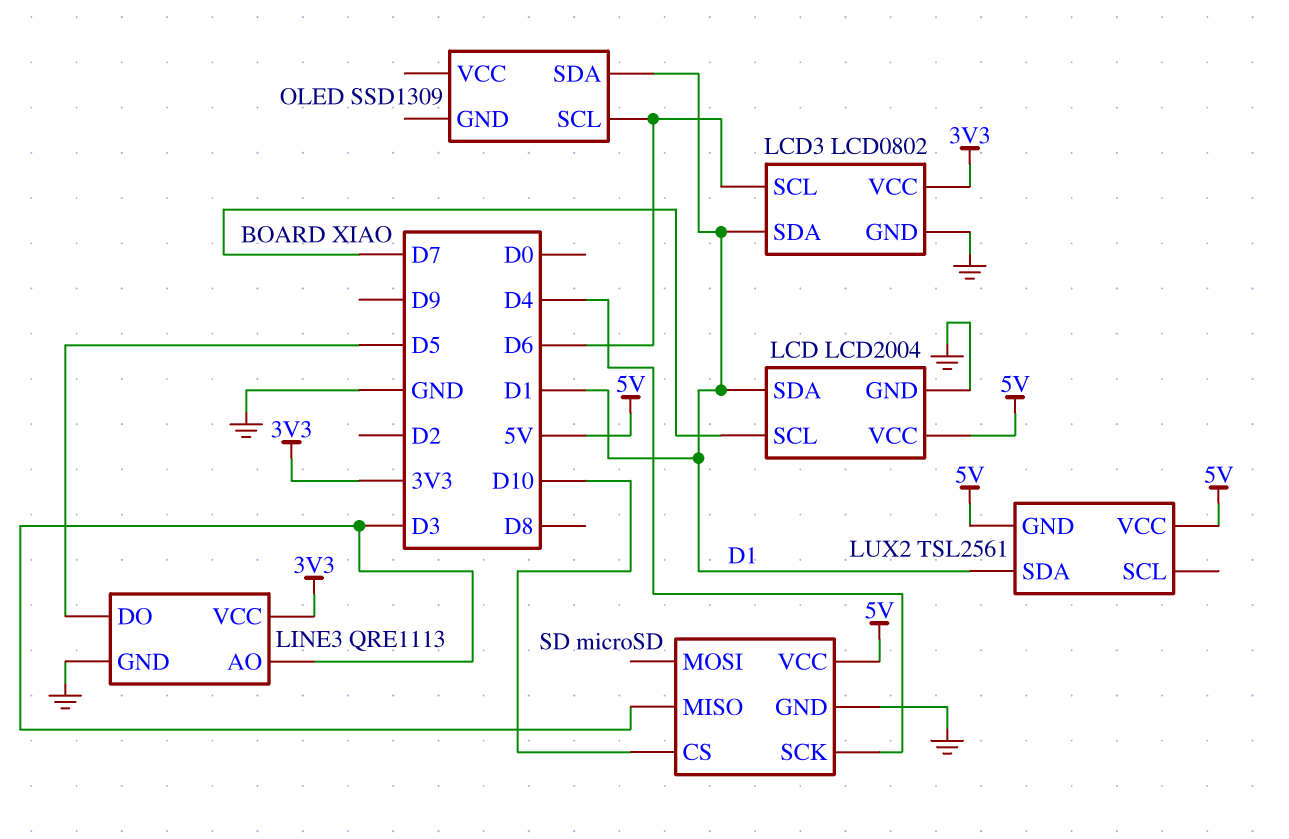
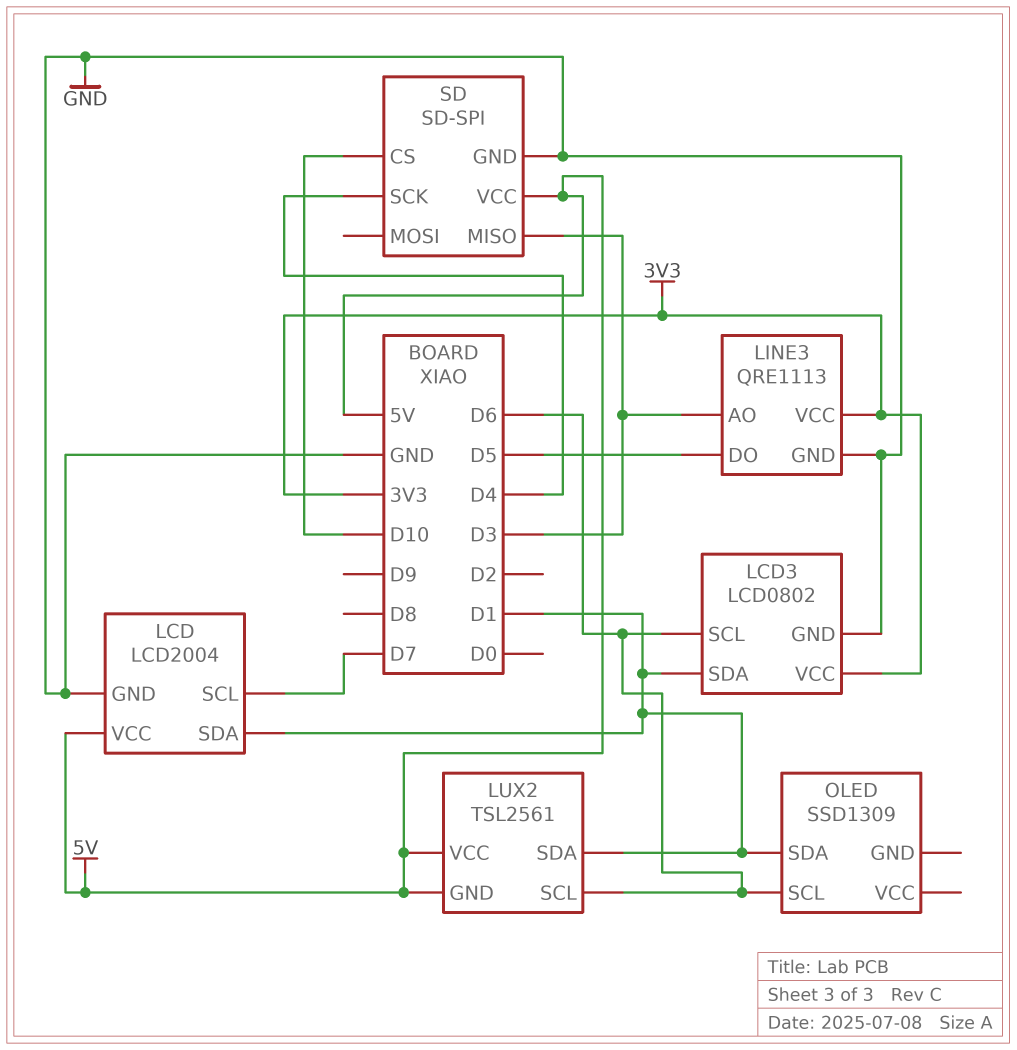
LUX2 pin SCL: none -> D6
SD: microSD -> SD-SPI

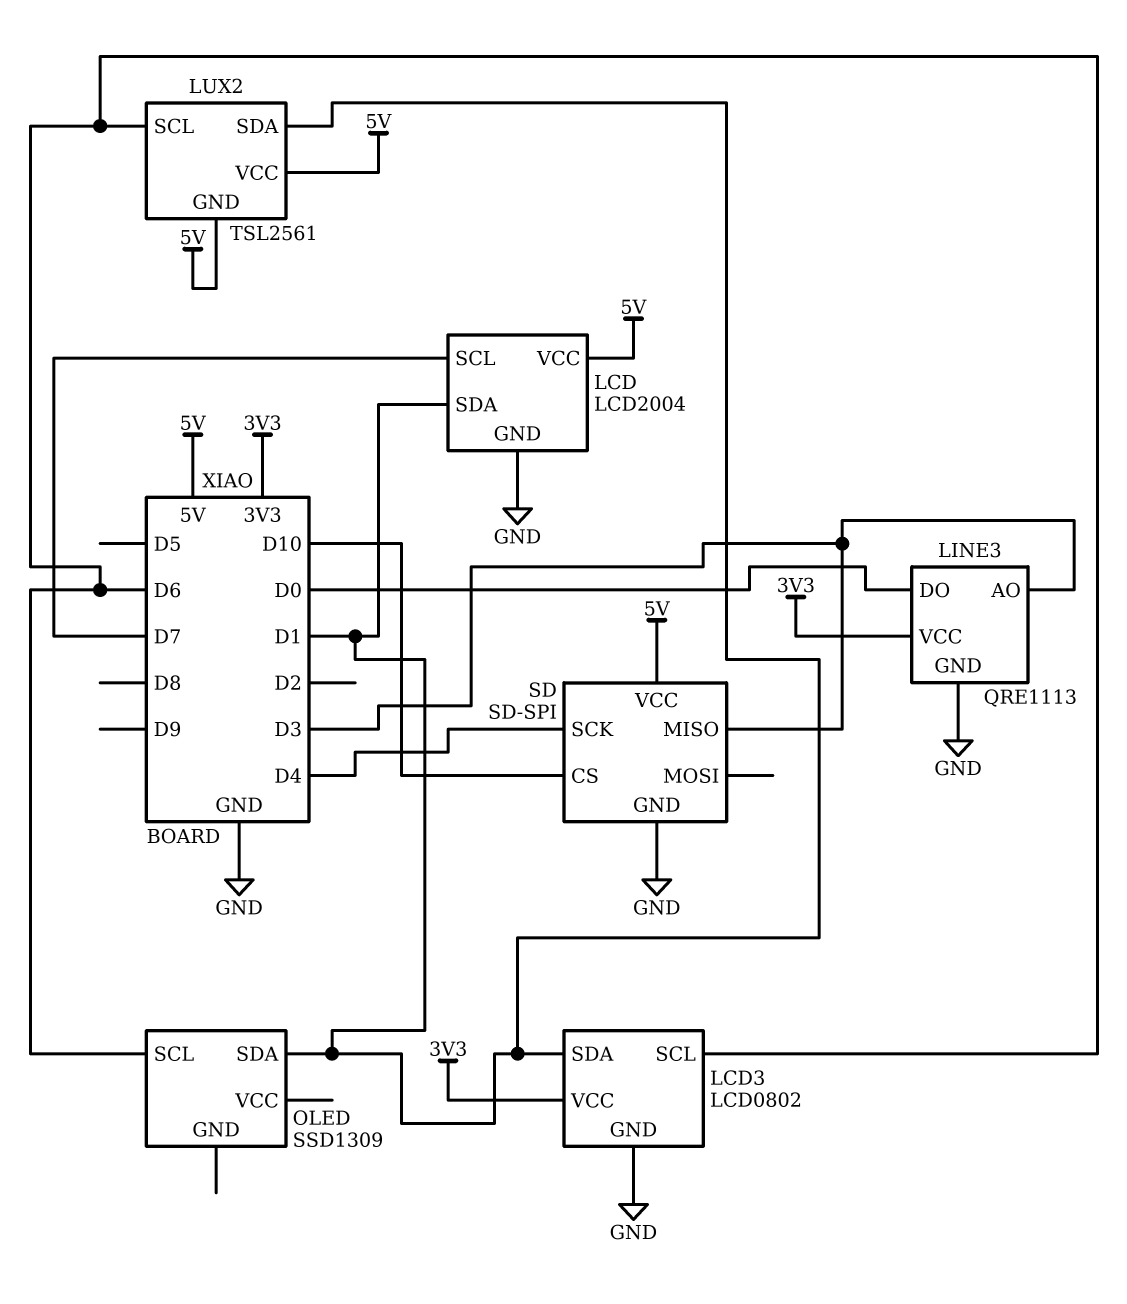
LINE3 pin DO: D5 -> D0

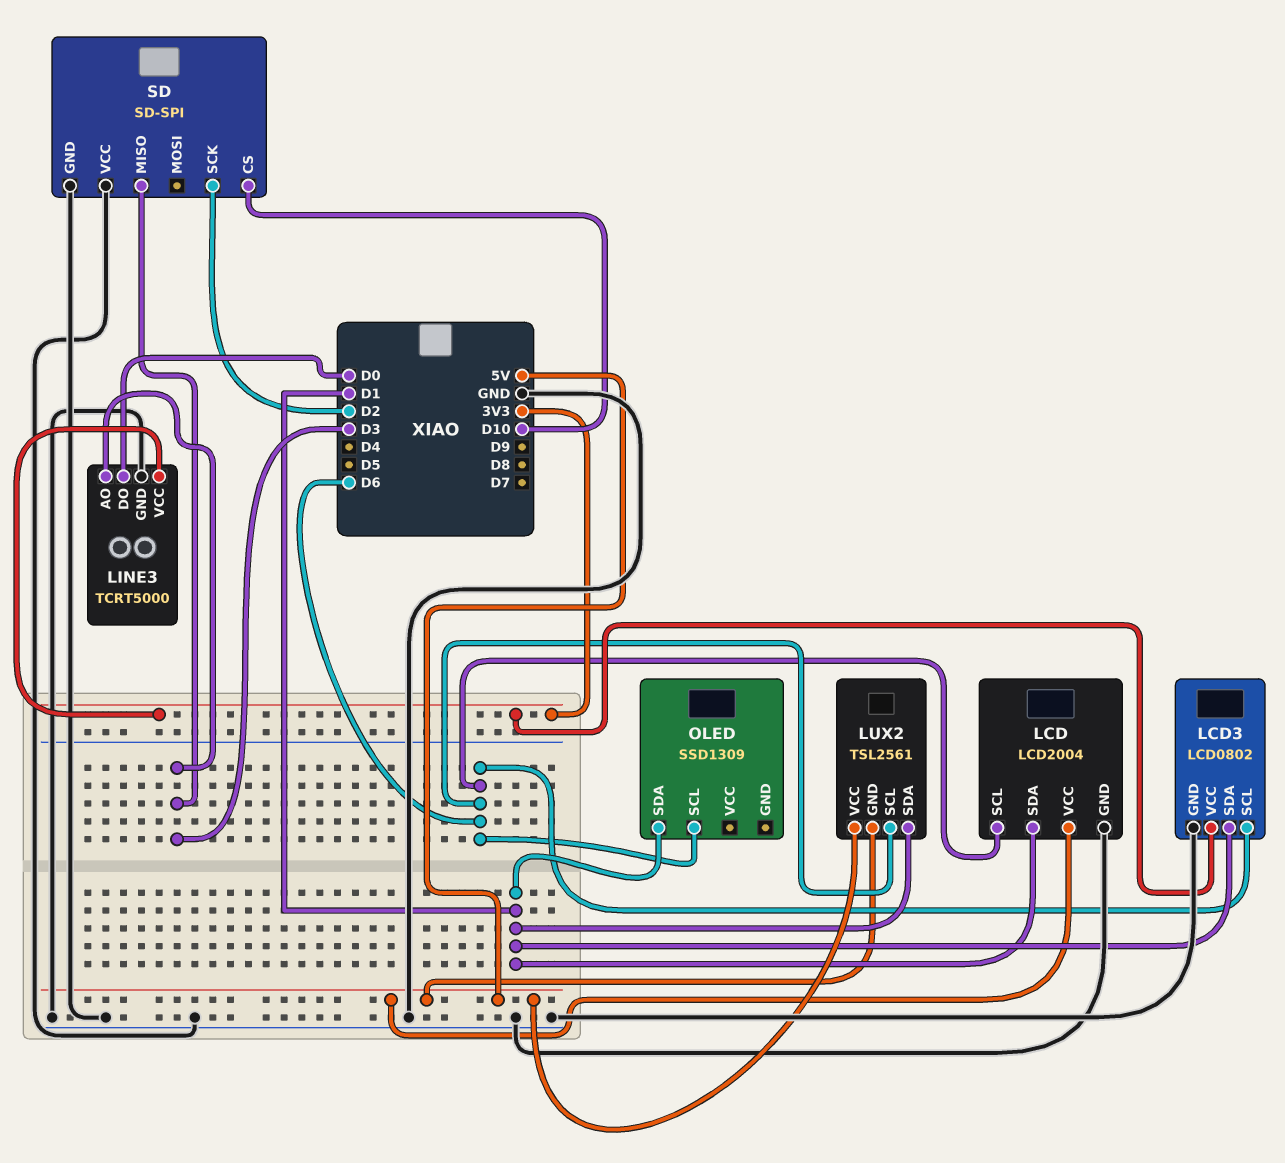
LCD pin SCL: D7 -> D6
LINE3: QRE1113 -> TCRT5000
SD pin SCK: D4 -> D2
SD pin VCC: 5V -> GND

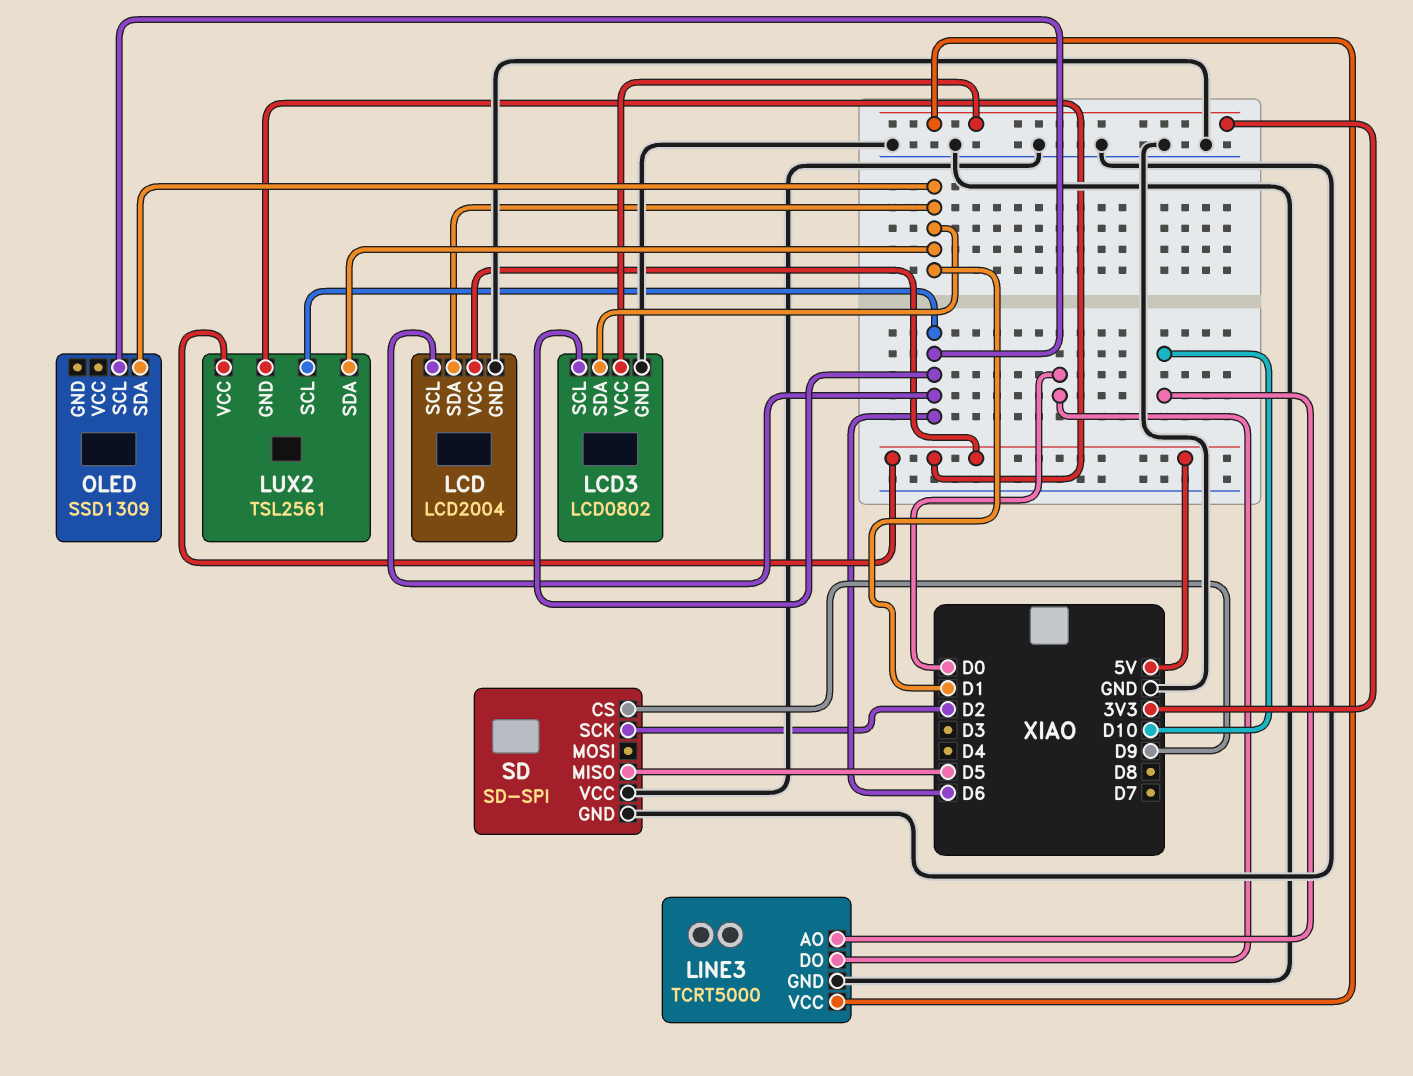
LINE3 pin AO: D3 -> D10
SD pin CS: D10 -> D9
SD pin MISO: D3 -> D5

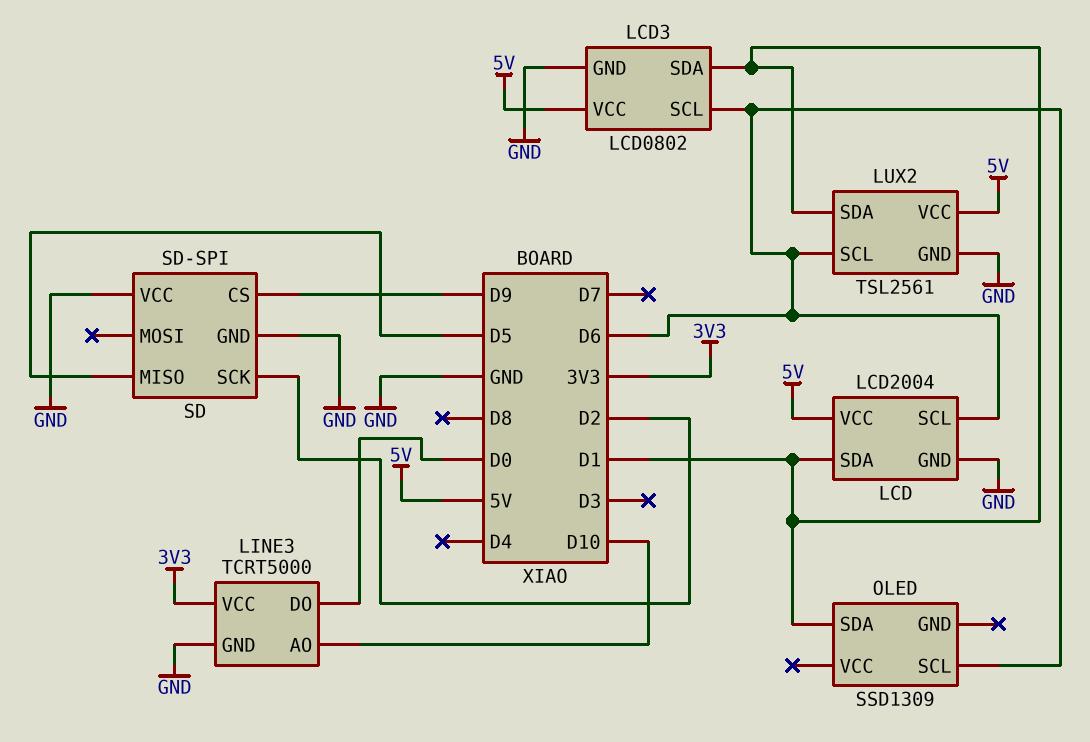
LCD3 pin VCC: 3V3 -> 5V
LUX2 pin GND: 5V -> GND

